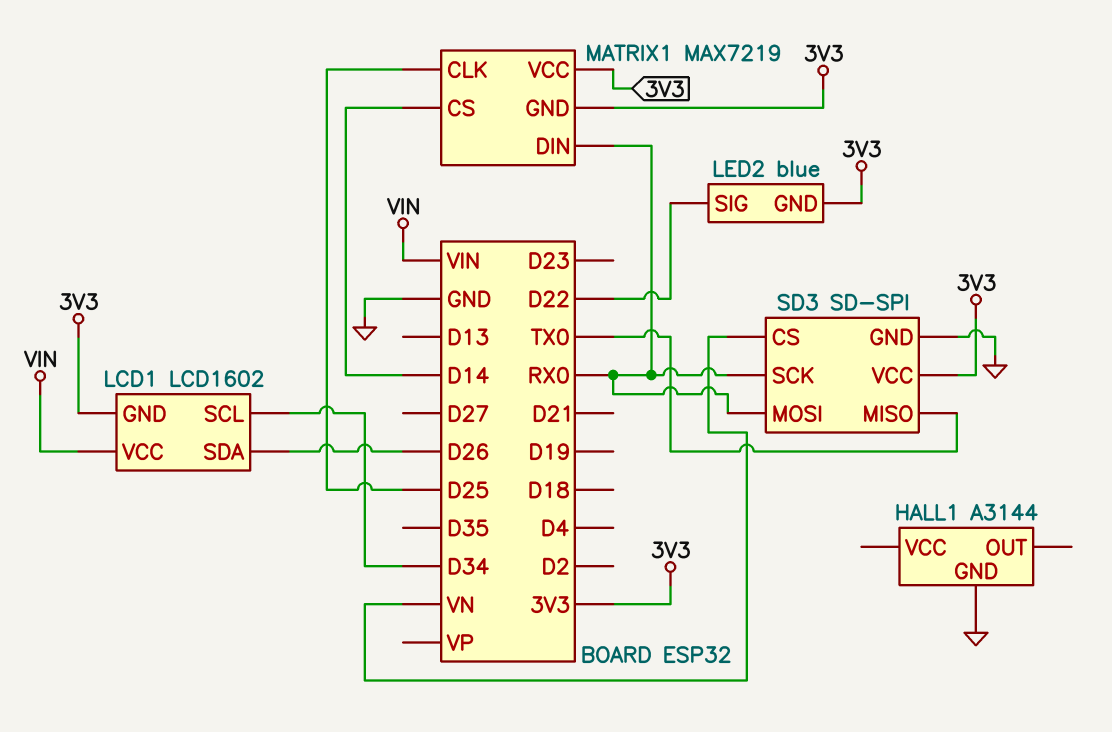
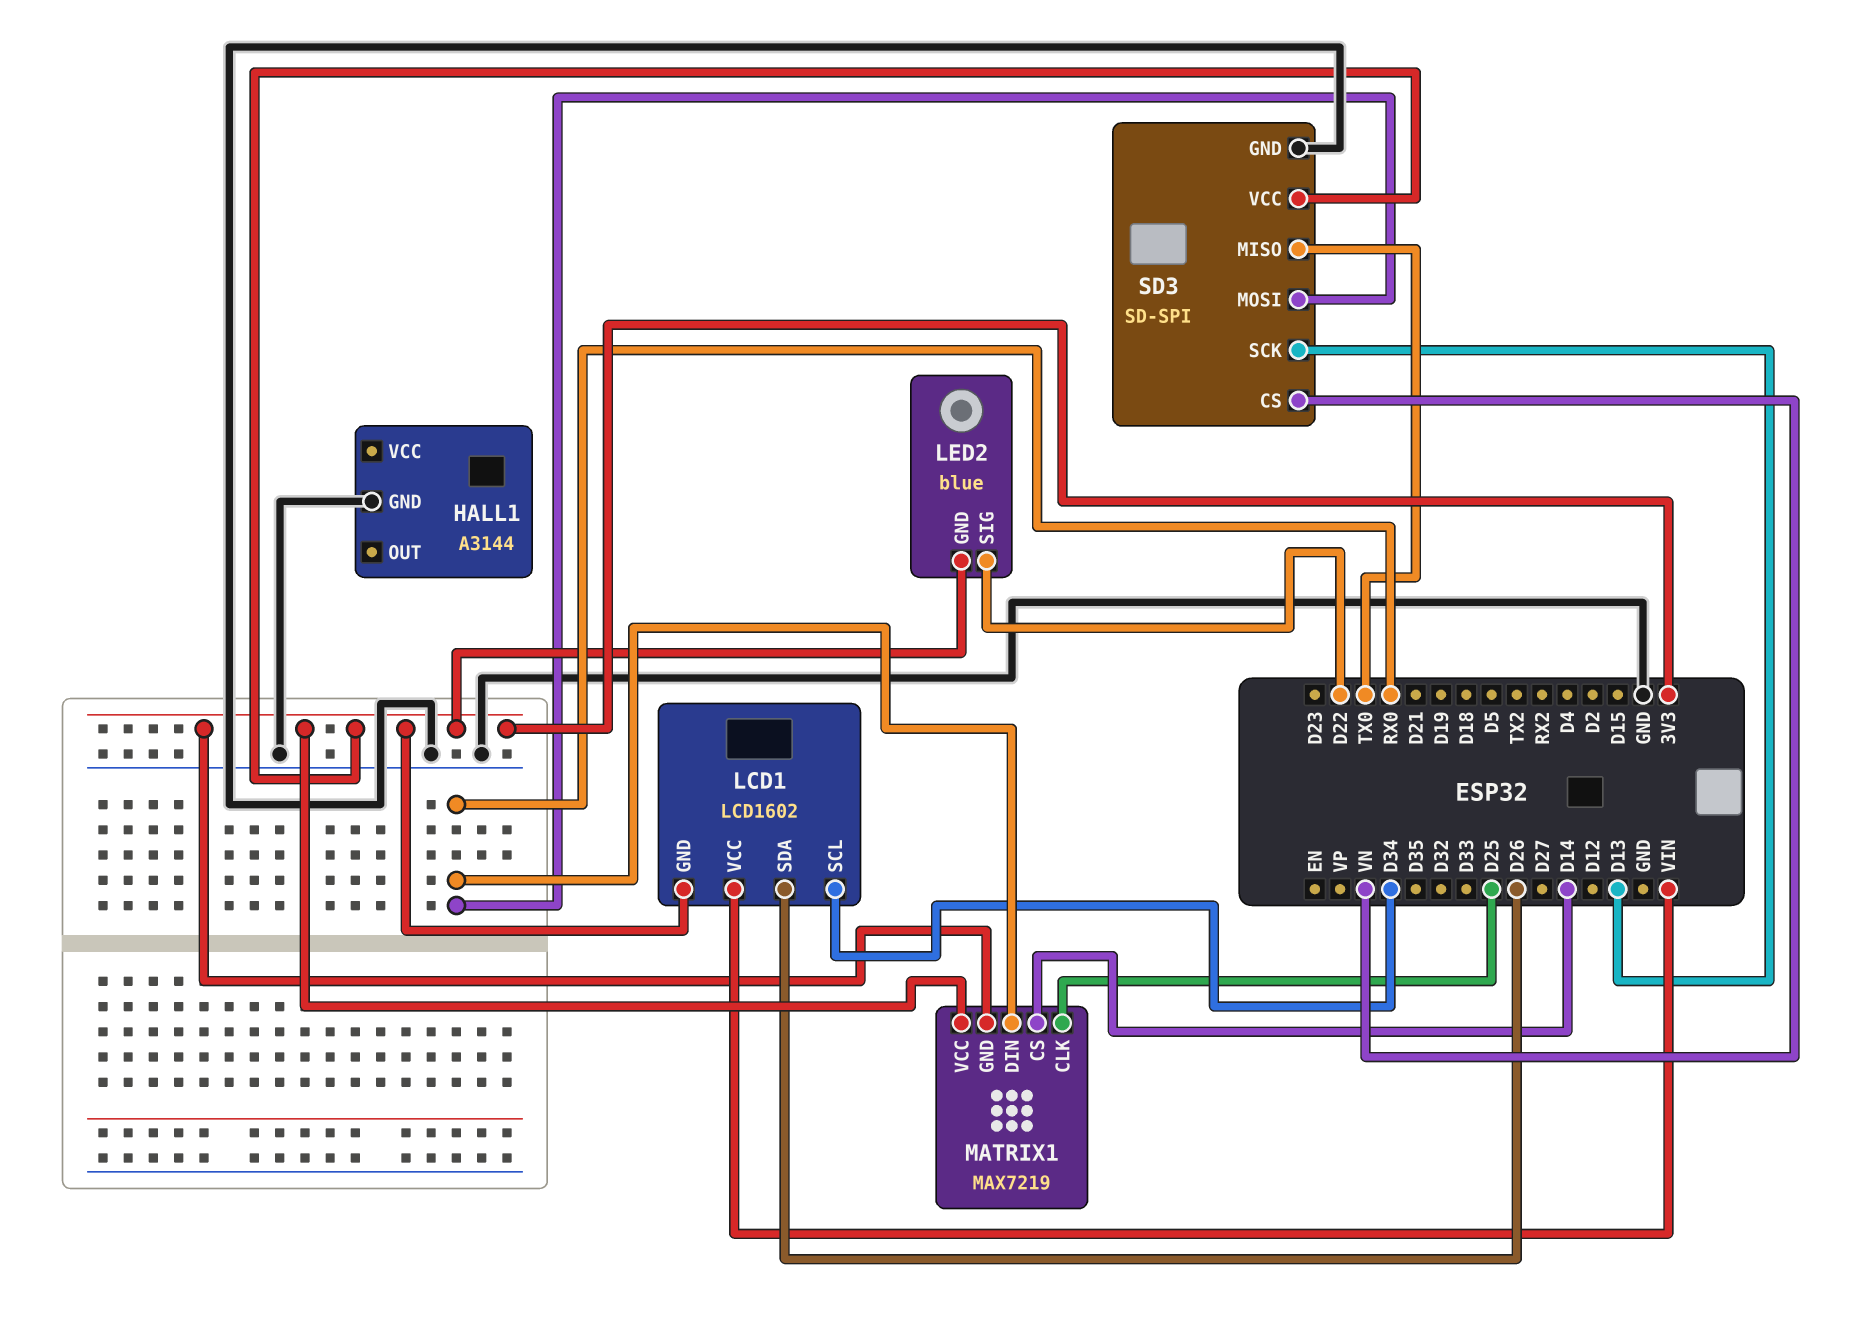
SD3 pin SCK: RX0 -> D13

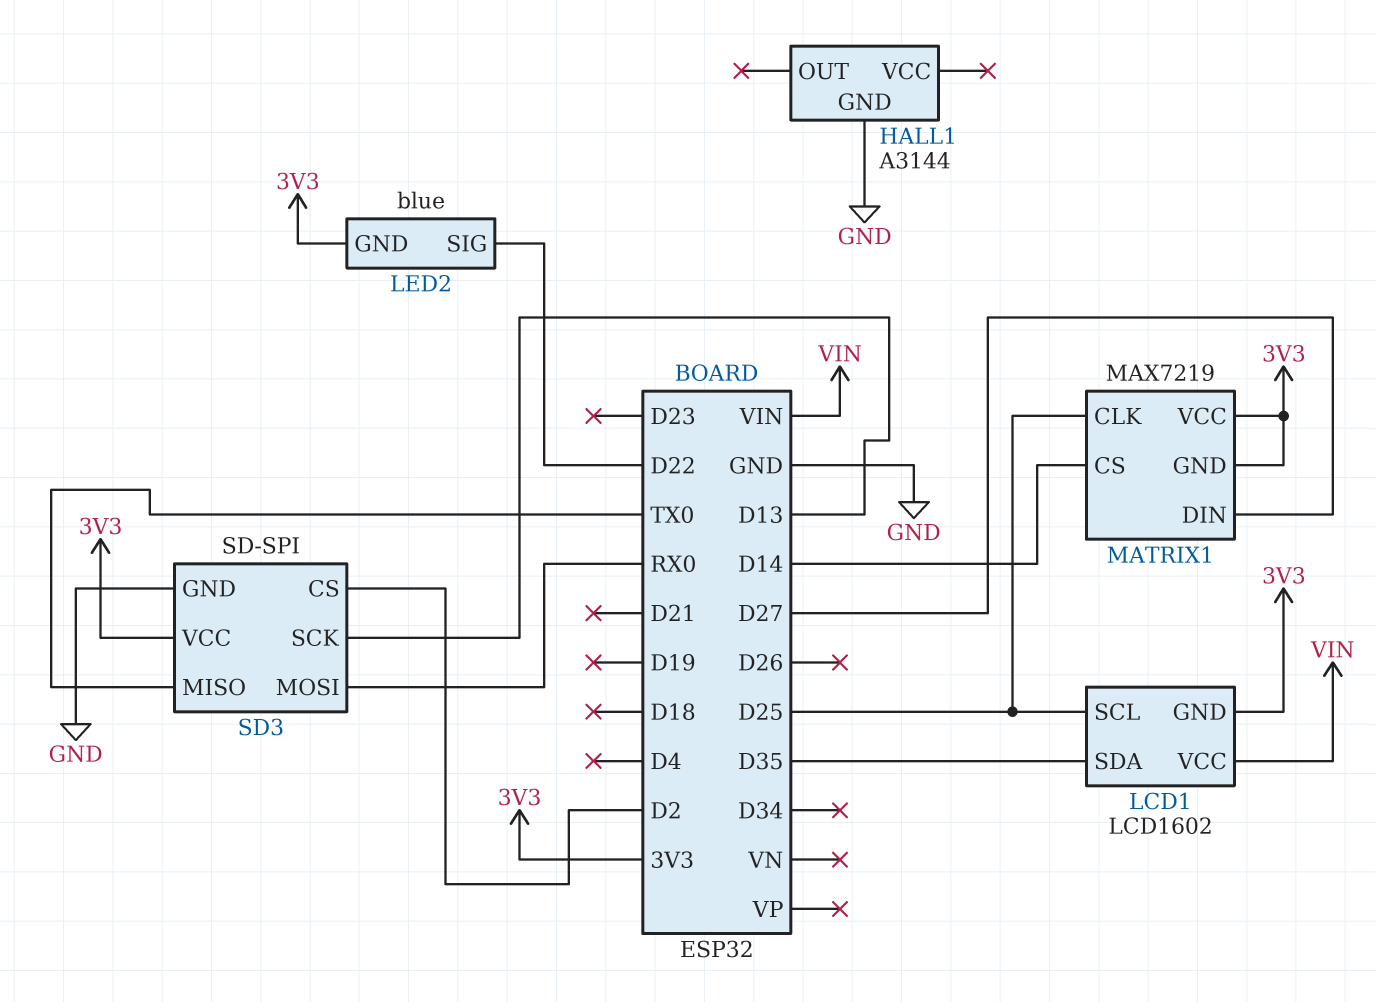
LCD1 pin SCL: D34 -> D25
LCD1 pin SDA: D26 -> D35
MATRIX1 pin DIN: RX0 -> D27
SD3 pin CS: VN -> D2

